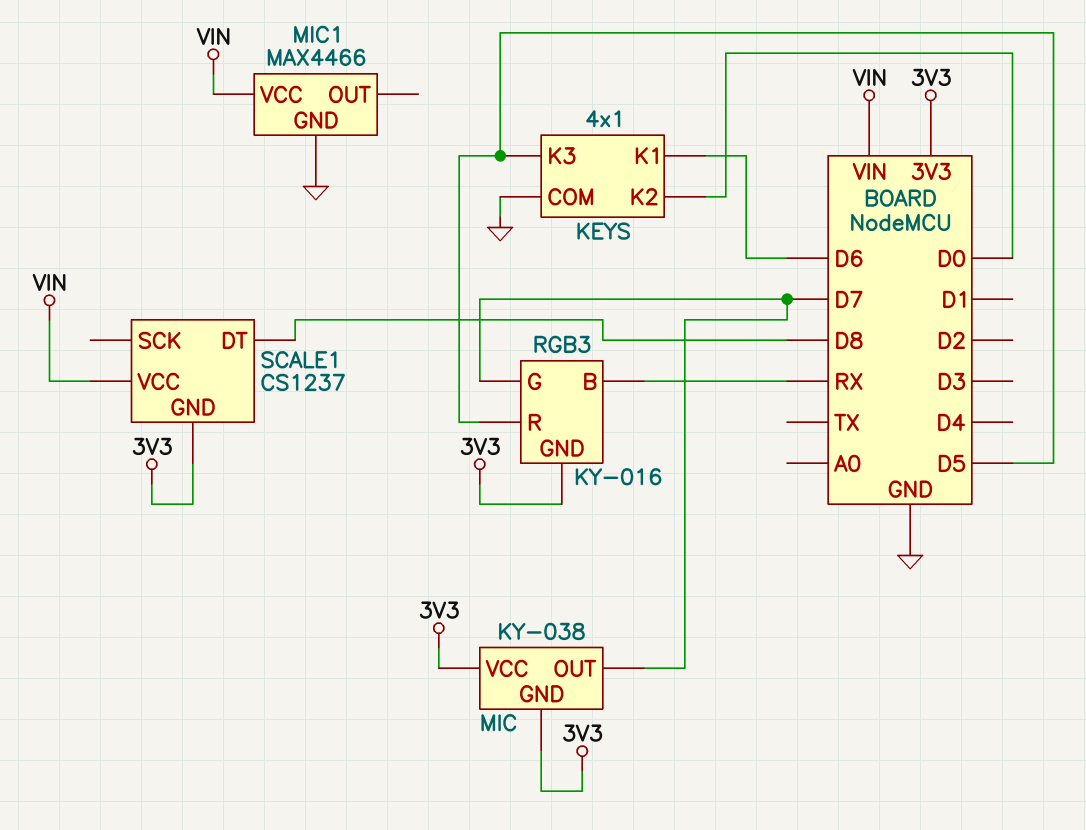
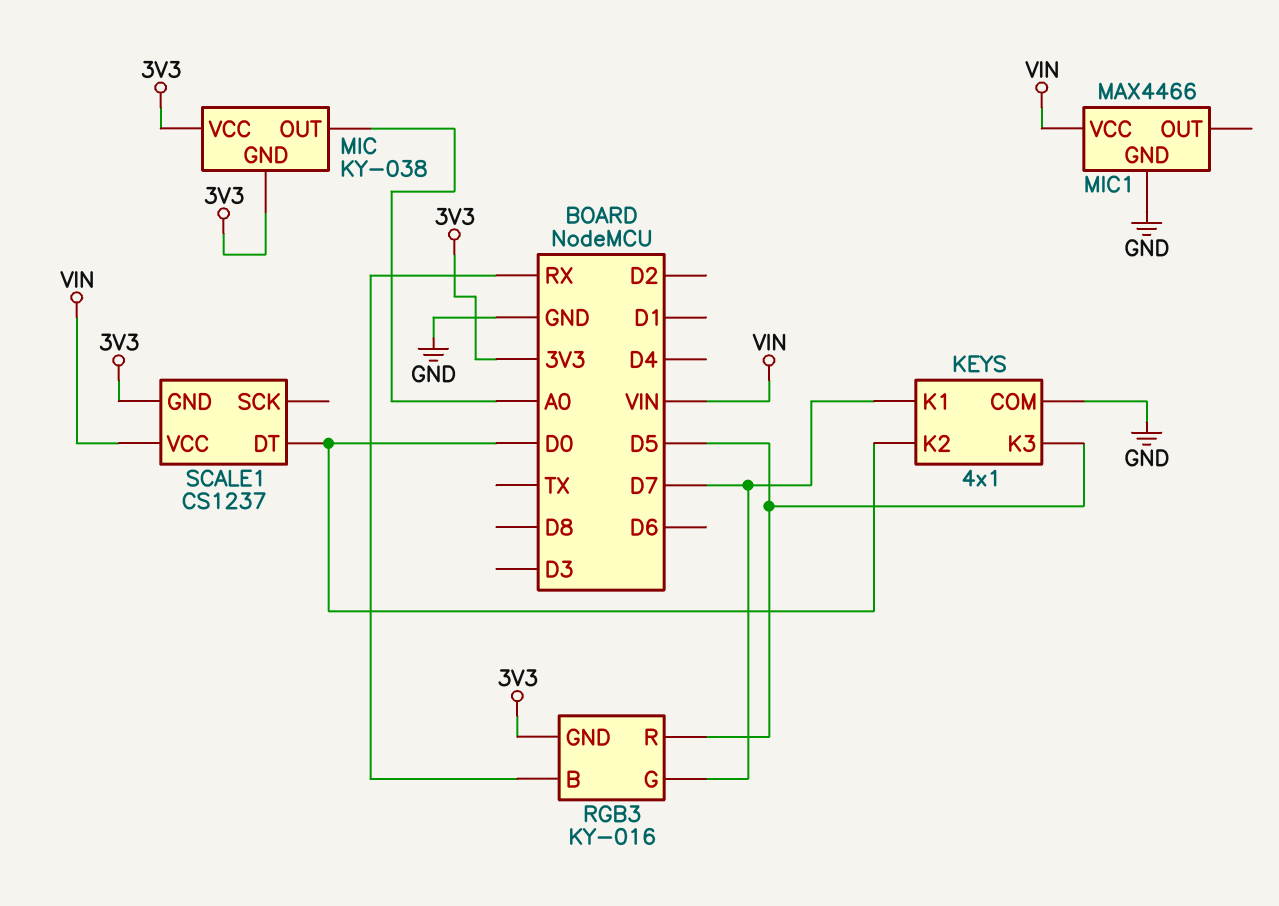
KEYS pin K1: D6 -> D7
MIC pin OUT: D7 -> A0
SCALE1 pin DT: D8 -> D0

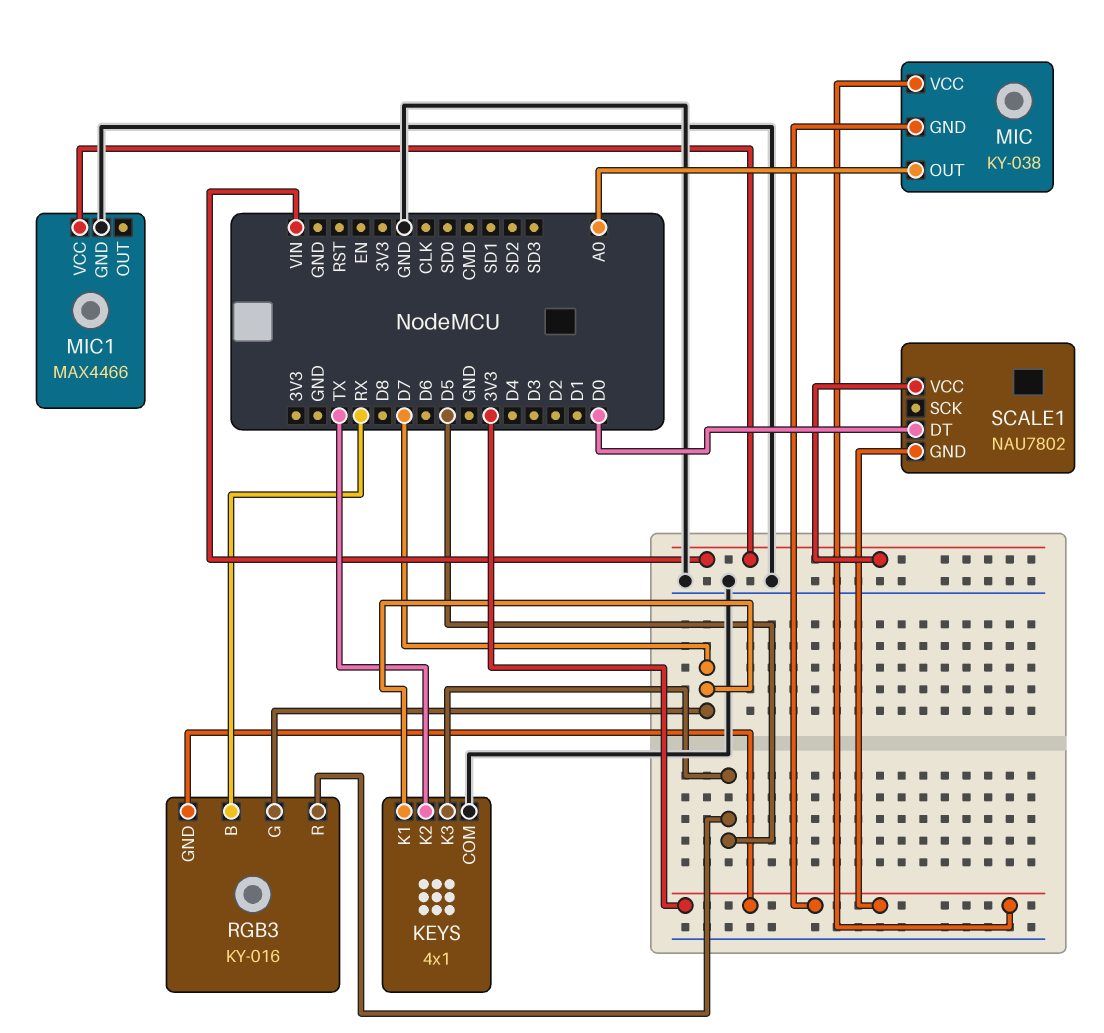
KEYS pin K2: D0 -> TX
SCALE1: CS1237 -> NAU7802

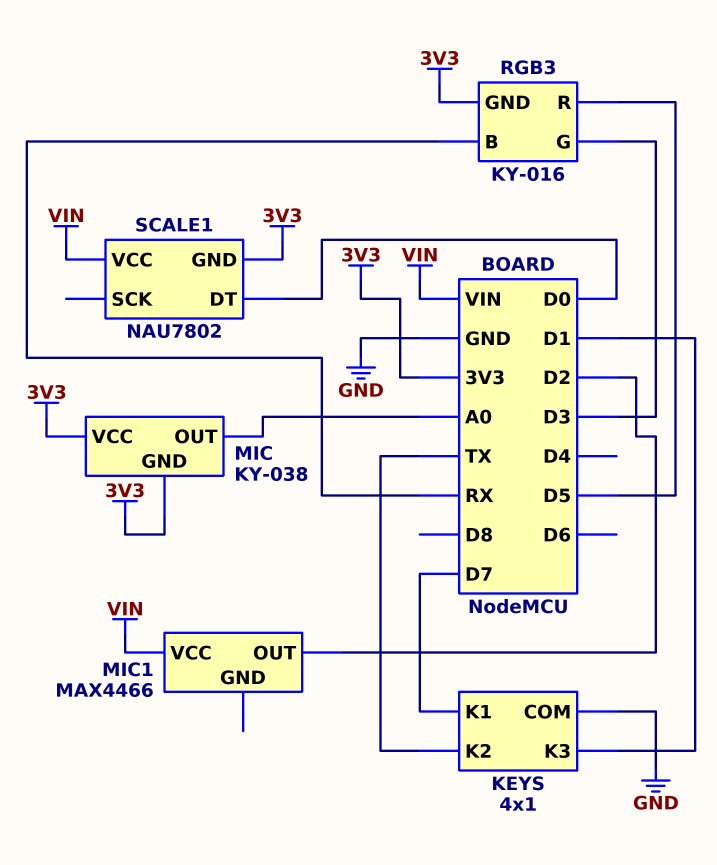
KEYS pin K3: D5 -> D1
MIC1 pin GND: GND -> none
MIC1 pin OUT: none -> D2
RGB3 pin G: D7 -> D3

